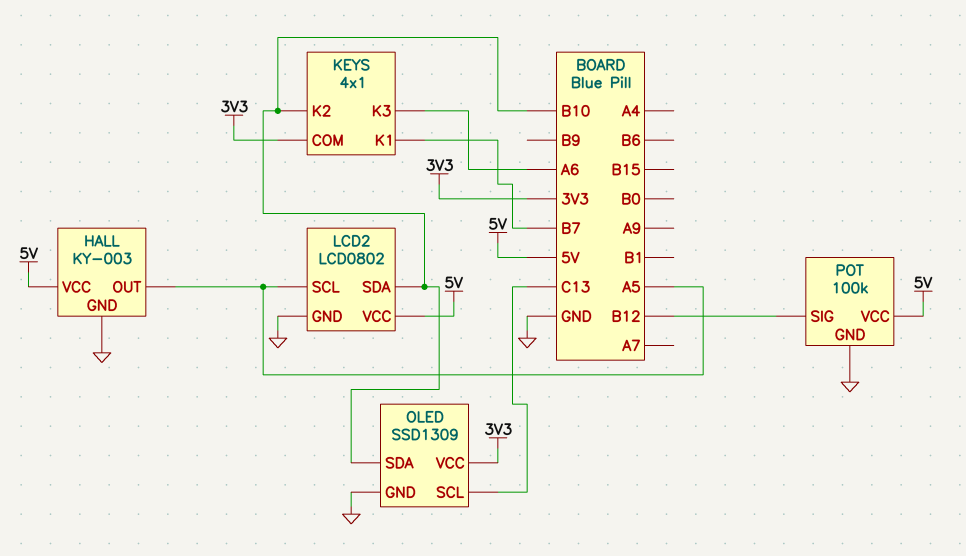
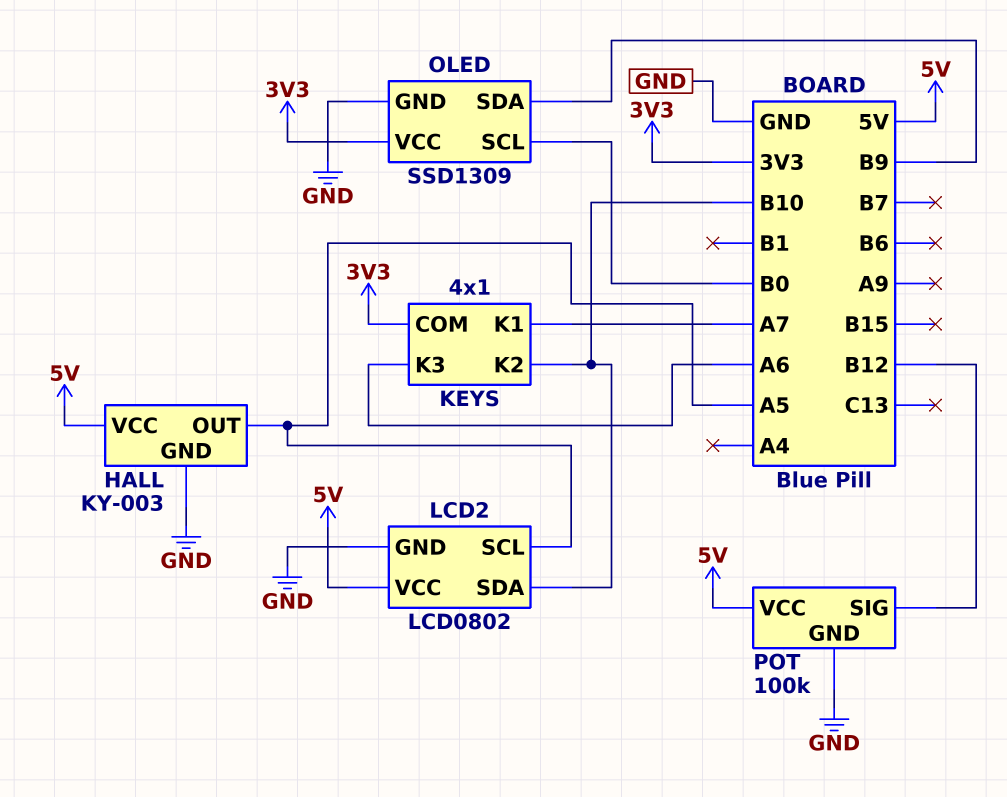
KEYS pin K1: B7 -> A7
OLED pin SCL: C13 -> B0
OLED pin SDA: B10 -> B9

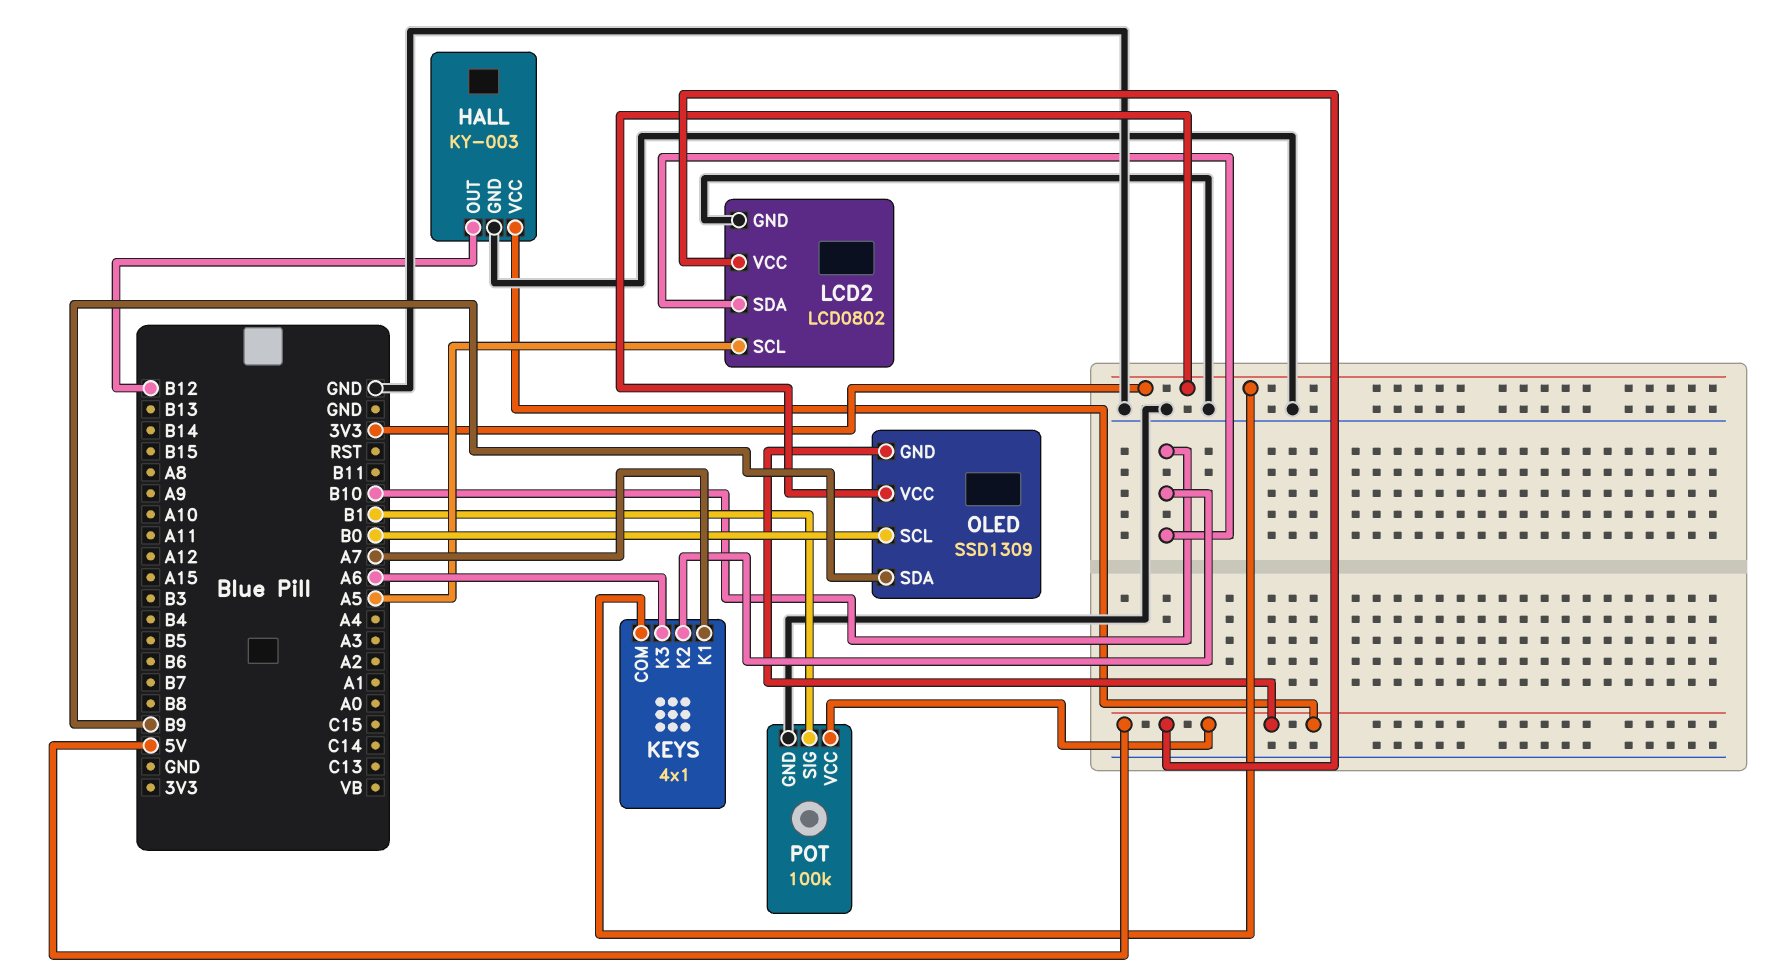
HALL pin OUT: A5 -> B12
OLED pin GND: GND -> 5V
POT pin SIG: B12 -> B1

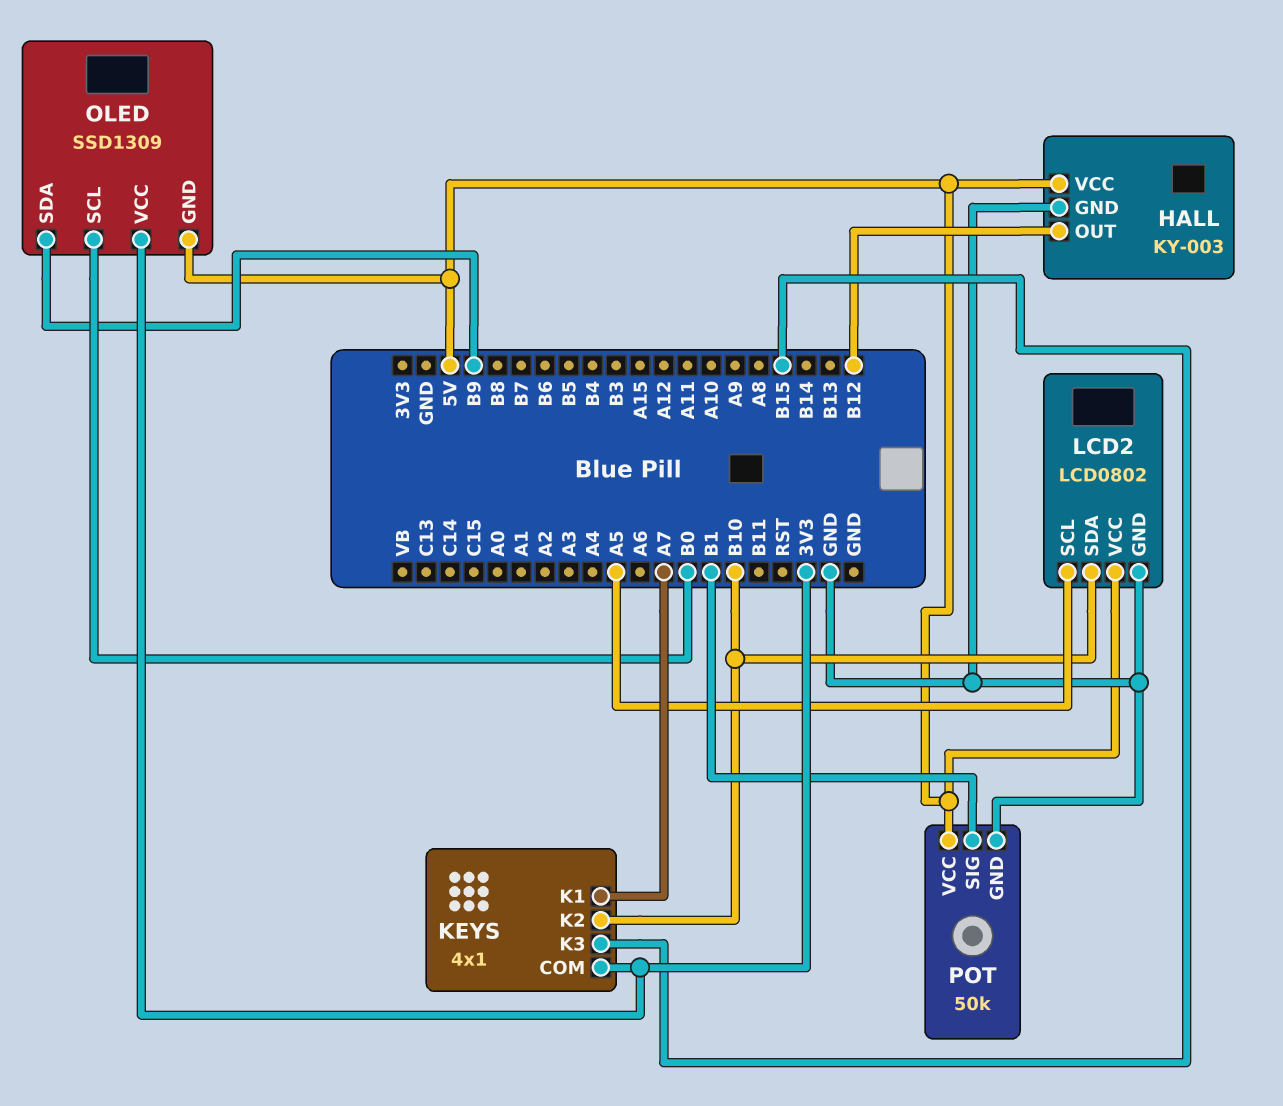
KEYS pin K3: A6 -> B15
POT: 100k -> 50k

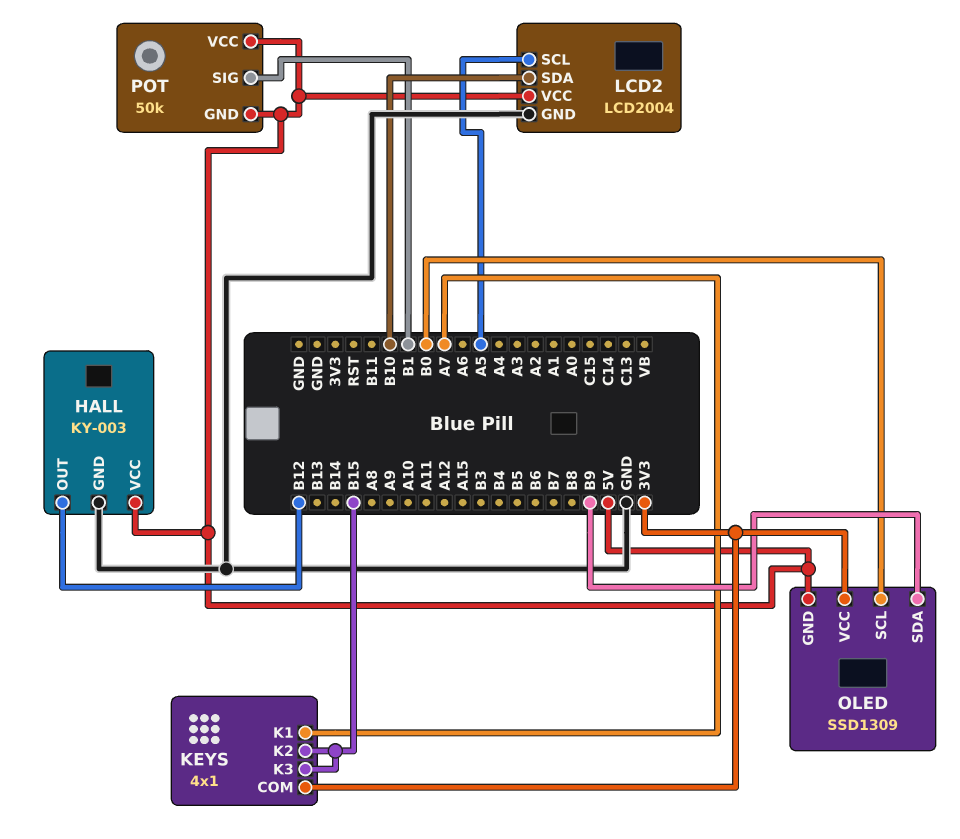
KEYS pin K2: B10 -> B15
LCD2: LCD0802 -> LCD2004
POT pin GND: GND -> 5V

